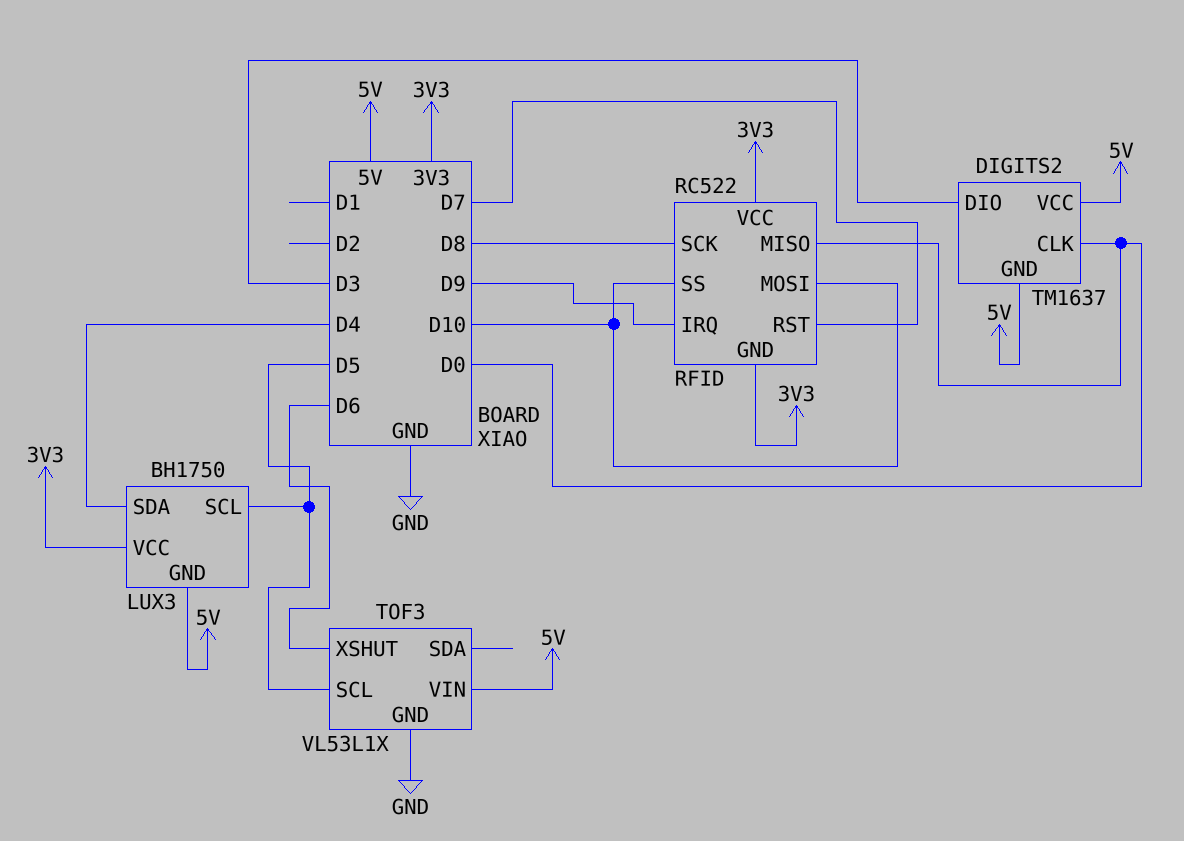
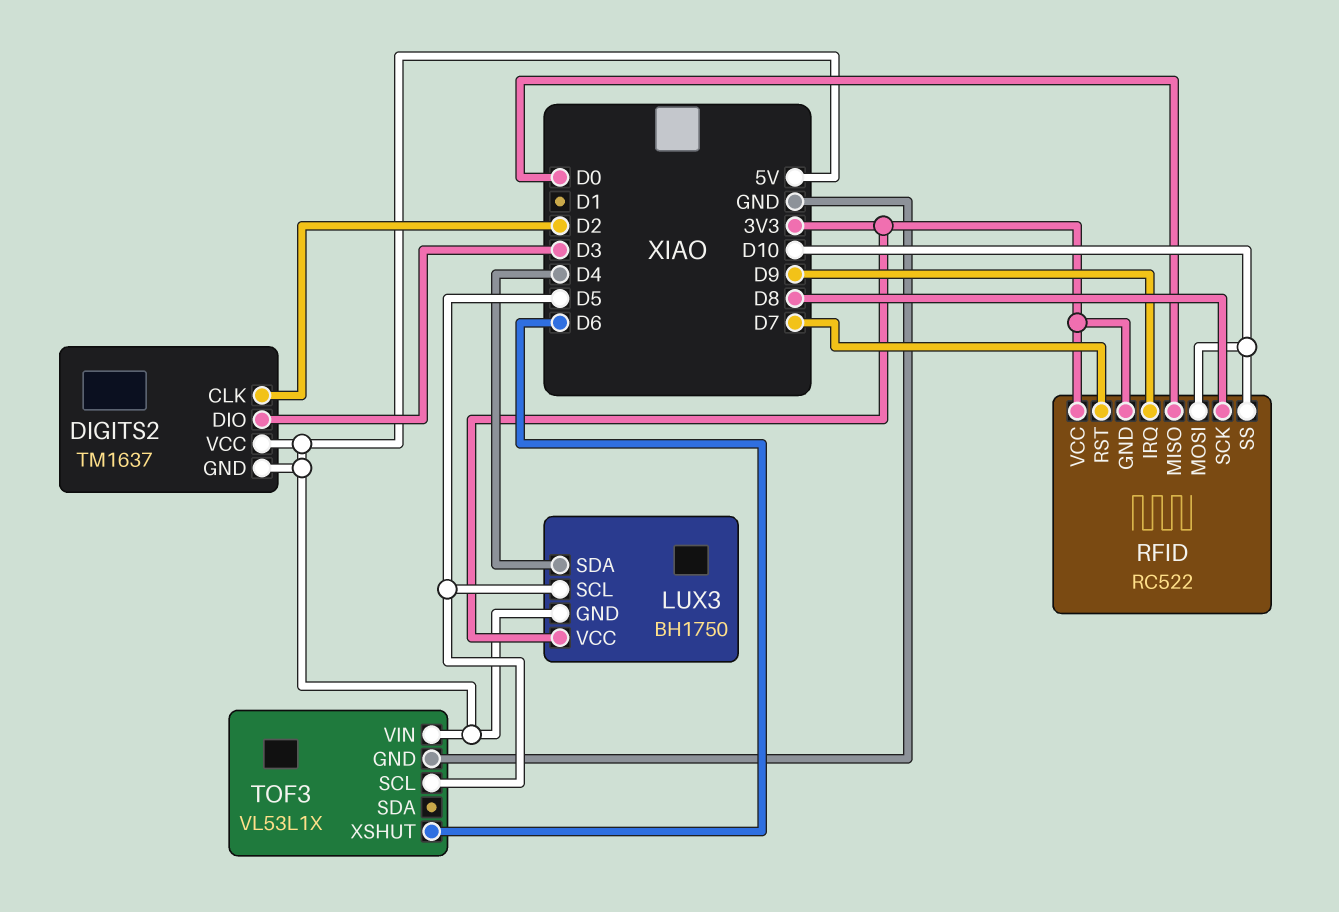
DIGITS2 pin CLK: D0 -> D2

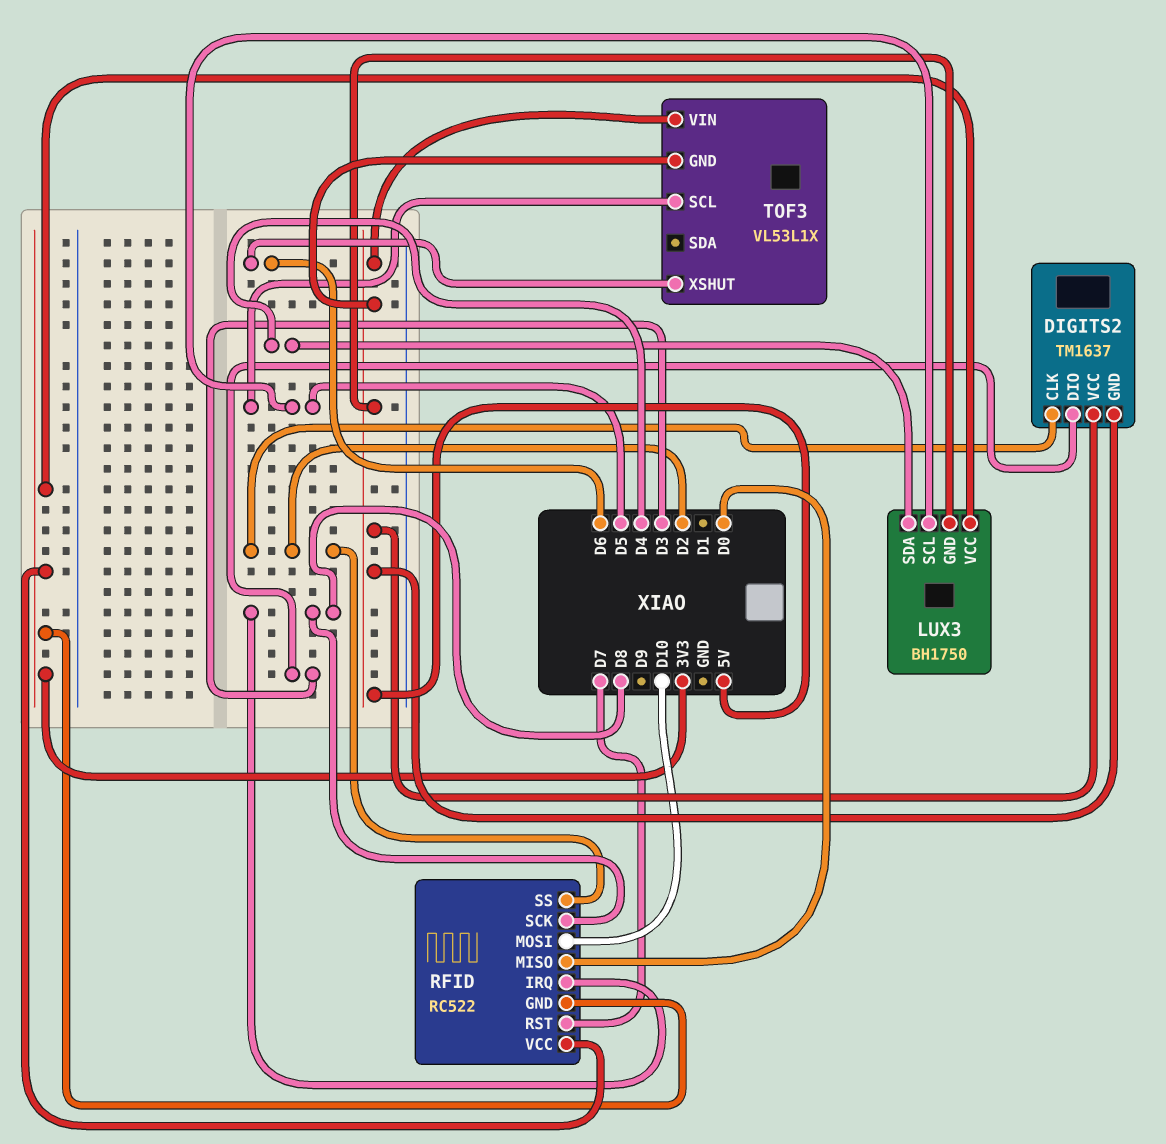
RFID pin IRQ: D9 -> D8
RFID pin SS: D10 -> D2
TOF3 pin GND: GND -> 5V

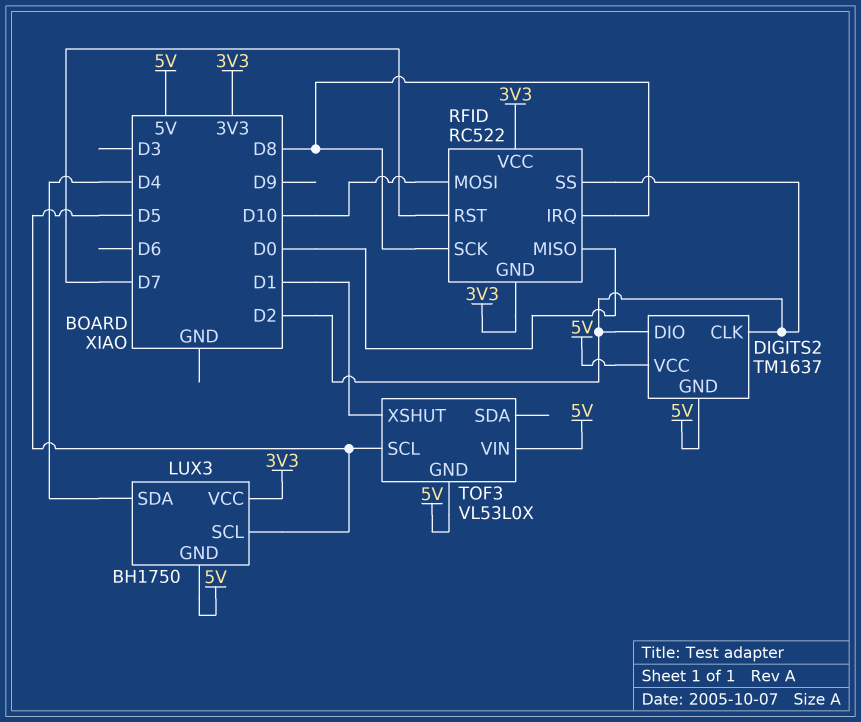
DIGITS2 pin DIO: D3 -> D2
TOF3: VL53L1X -> VL53L0X
TOF3 pin XSHUT: D6 -> D1

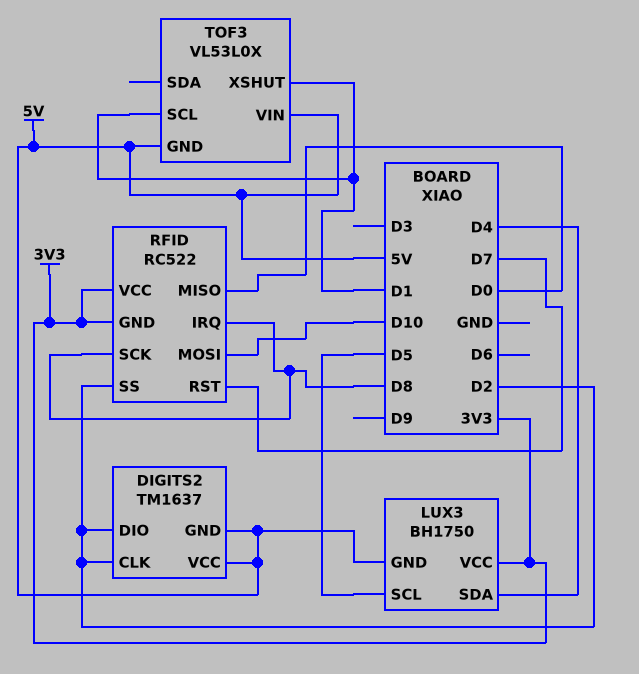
TOF3 pin SCL: D5 -> D1

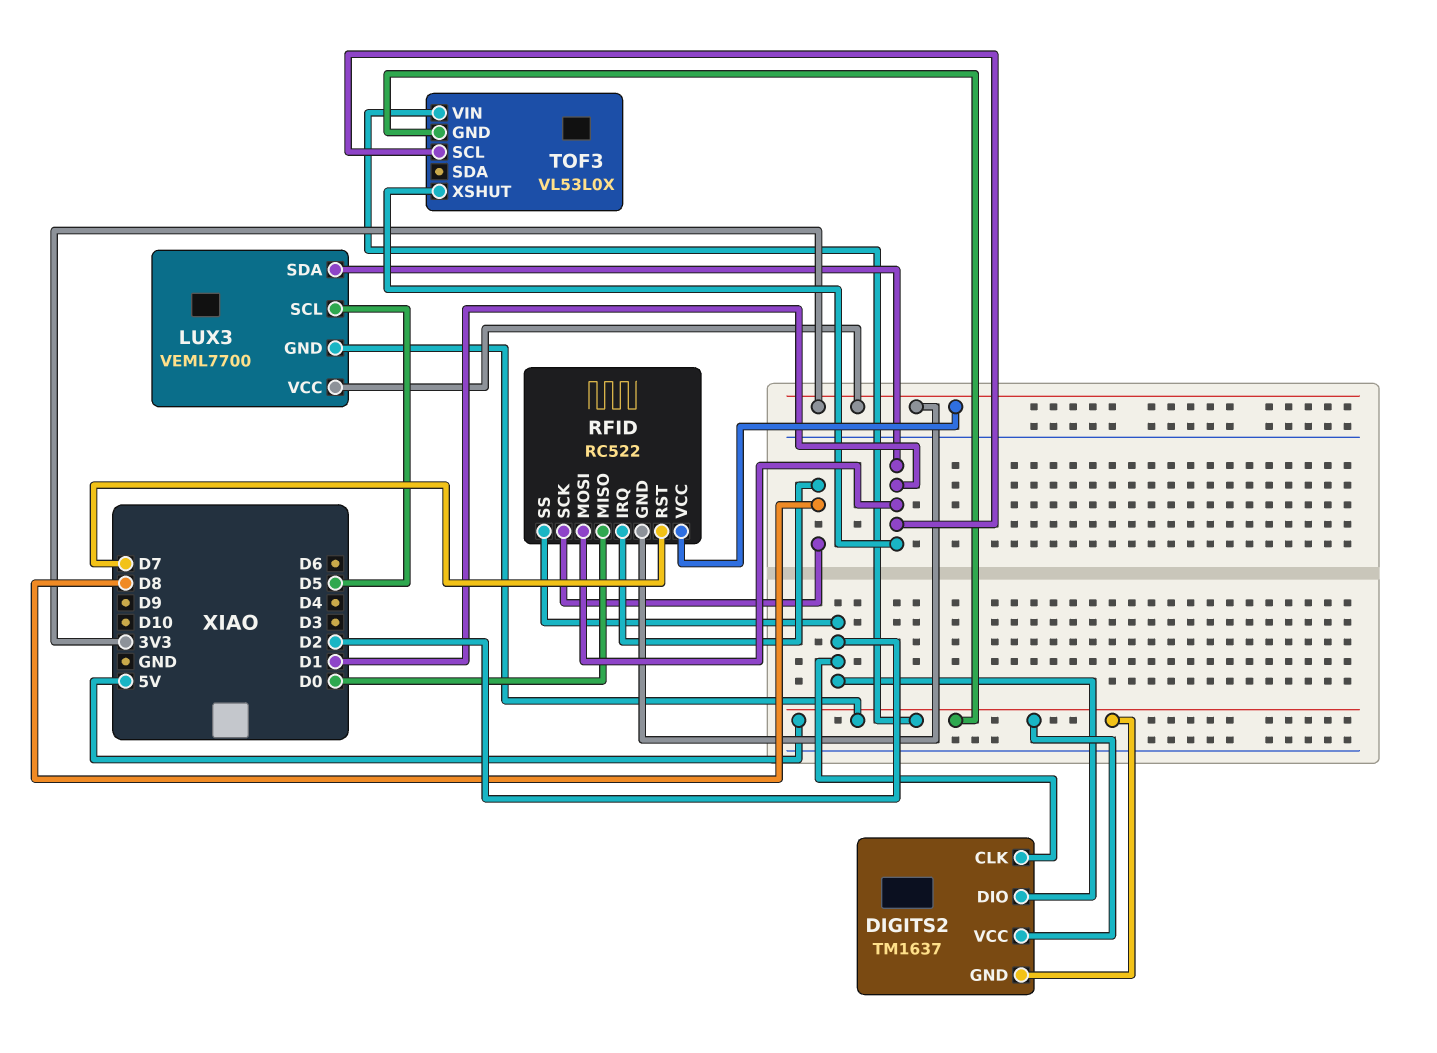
LUX3: BH1750 -> VEML7700
LUX3 pin SDA: D4 -> D1
RFID pin MOSI: D10 -> D1

